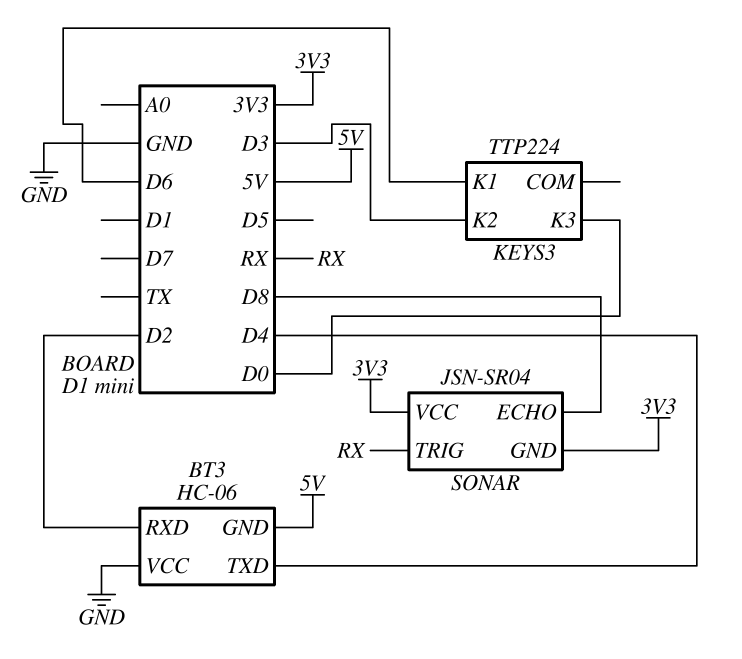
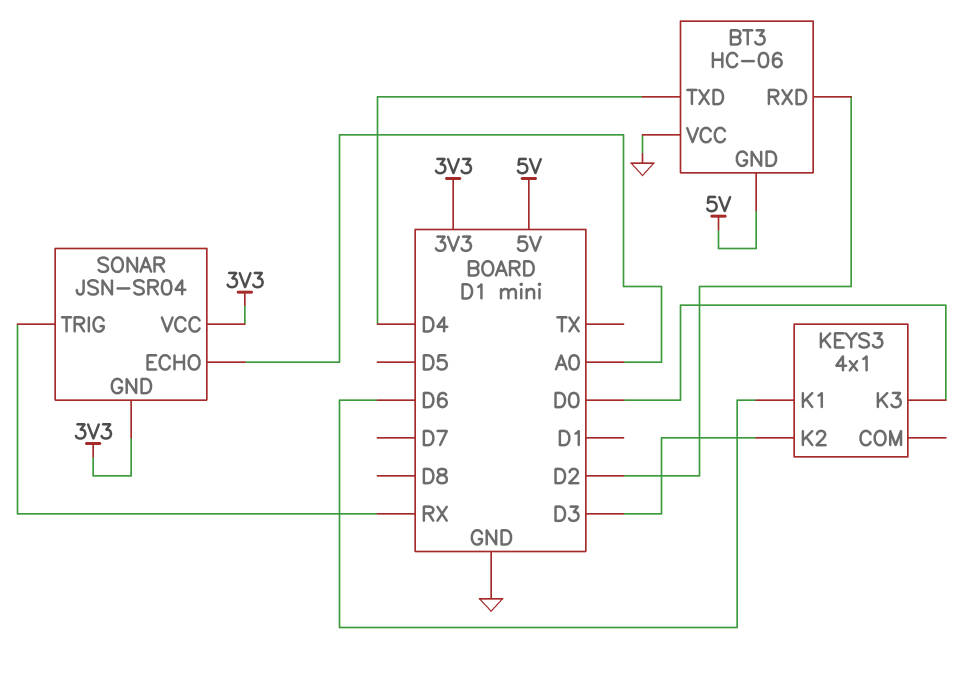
KEYS3: TTP224 -> 4x1
SONAR pin ECHO: D8 -> A0

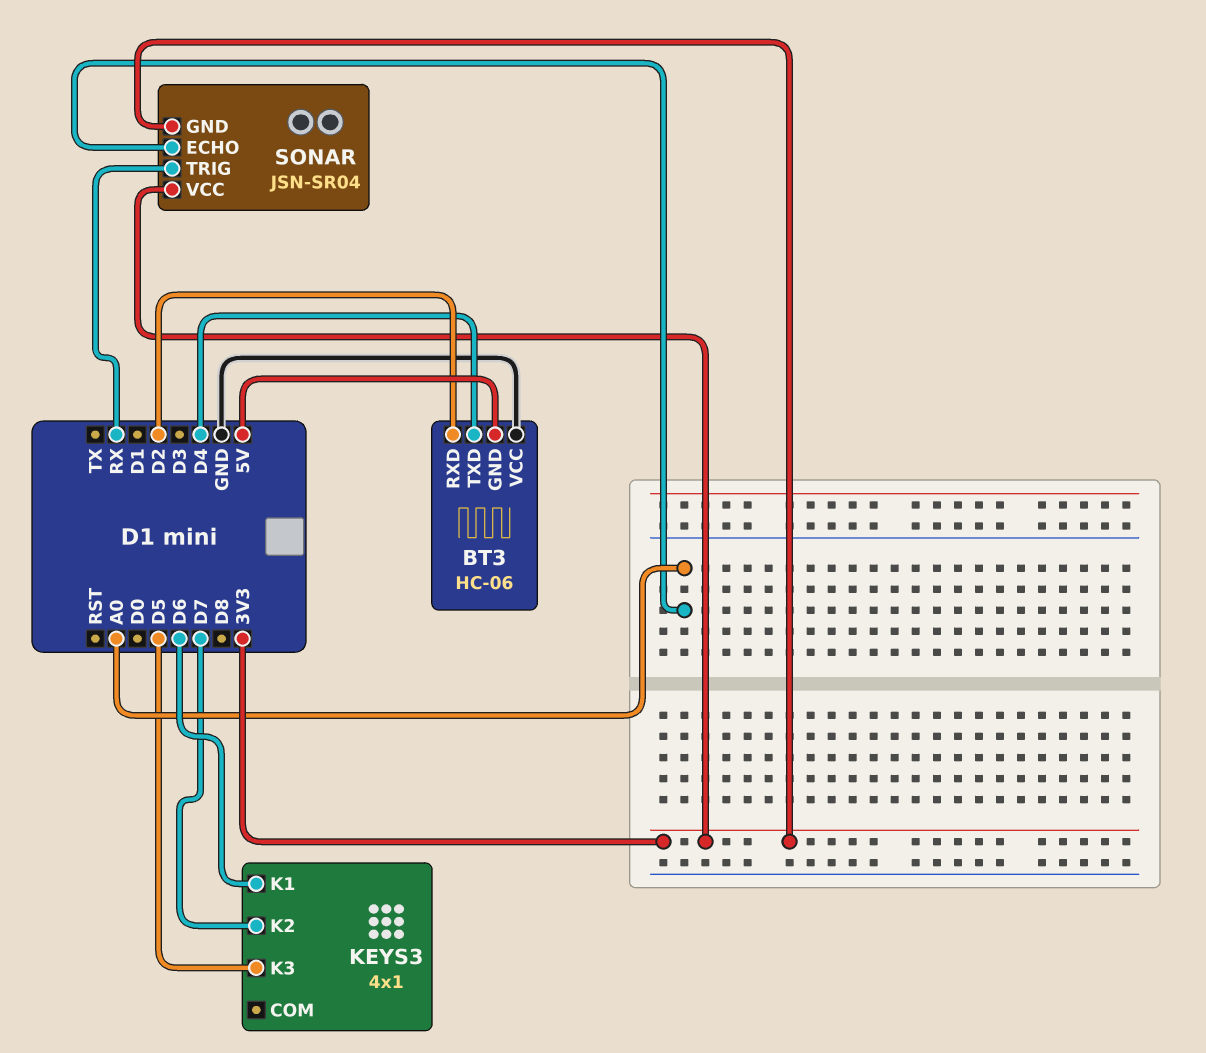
KEYS3 pin K2: D3 -> D7
KEYS3 pin K3: D0 -> D5

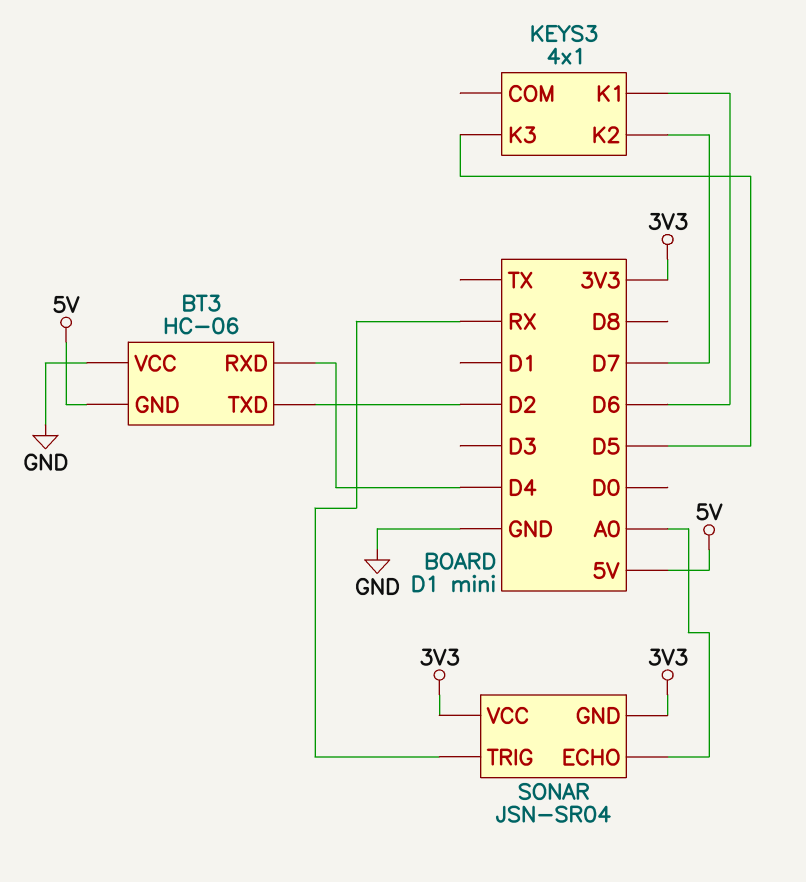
BT3 pin RXD: D2 -> D4
BT3 pin TXD: D4 -> D2

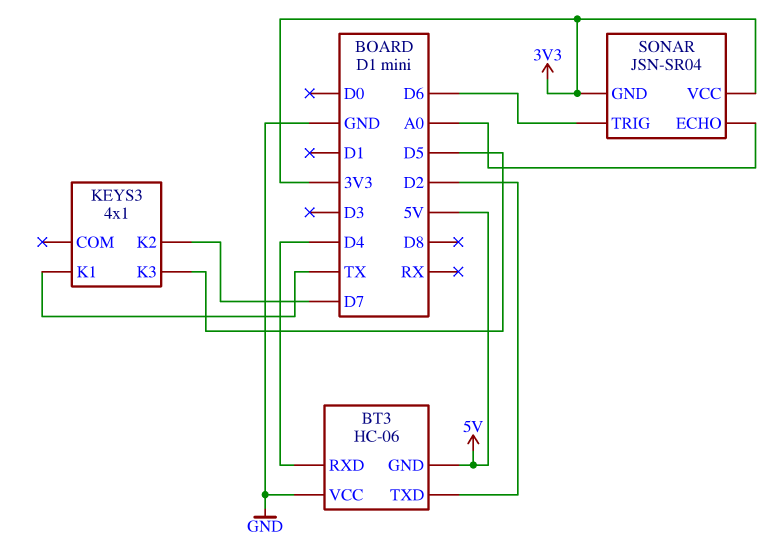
KEYS3 pin K1: D6 -> TX
SONAR pin TRIG: RX -> D6

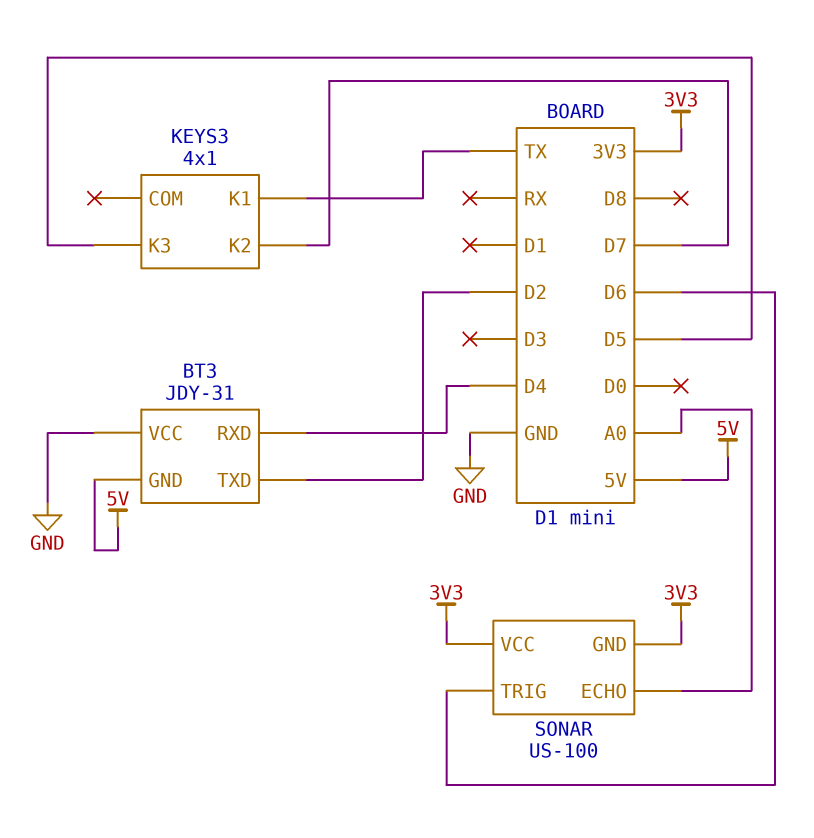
BT3: HC-06 -> JDY-31
SONAR: JSN-SR04 -> US-100

